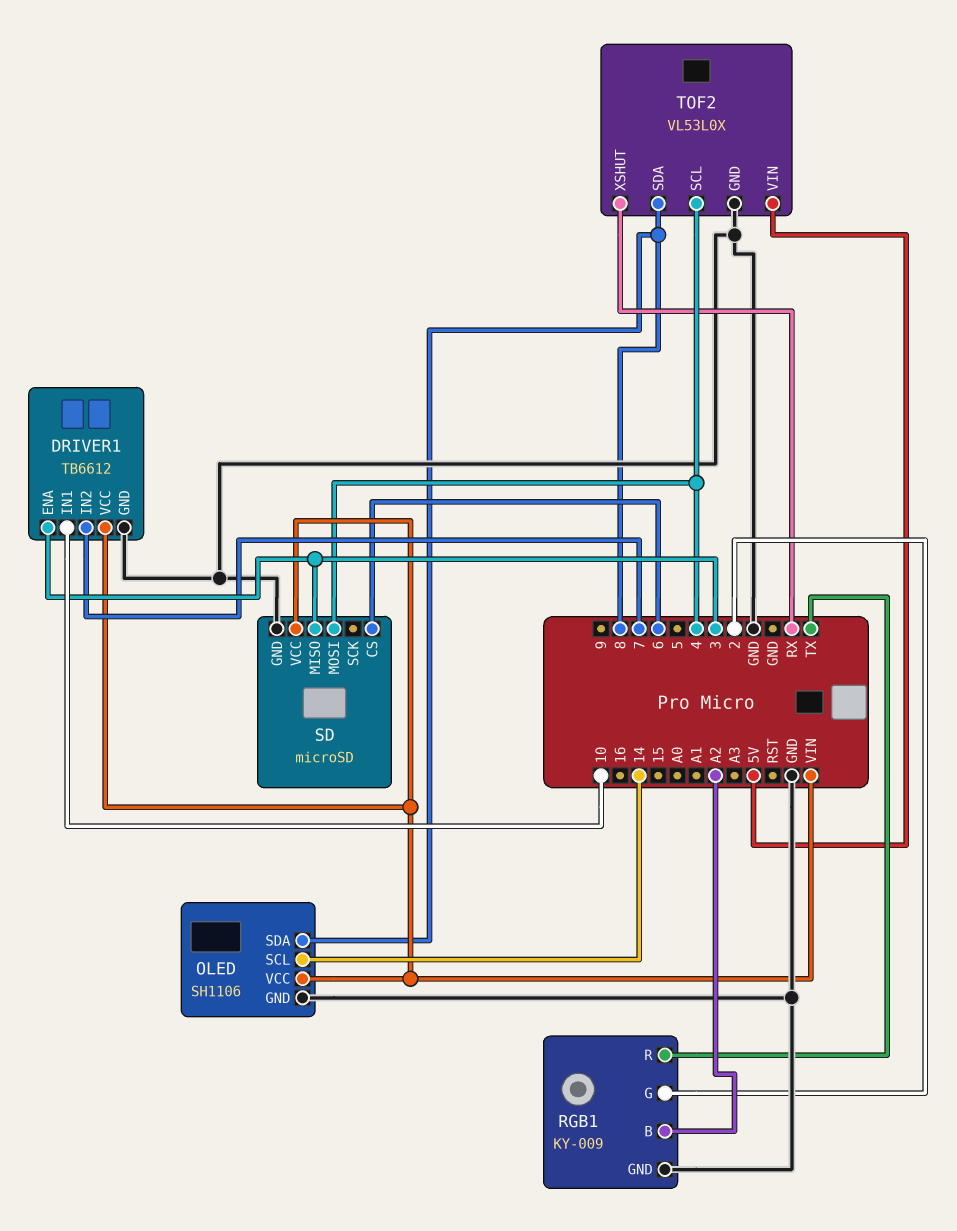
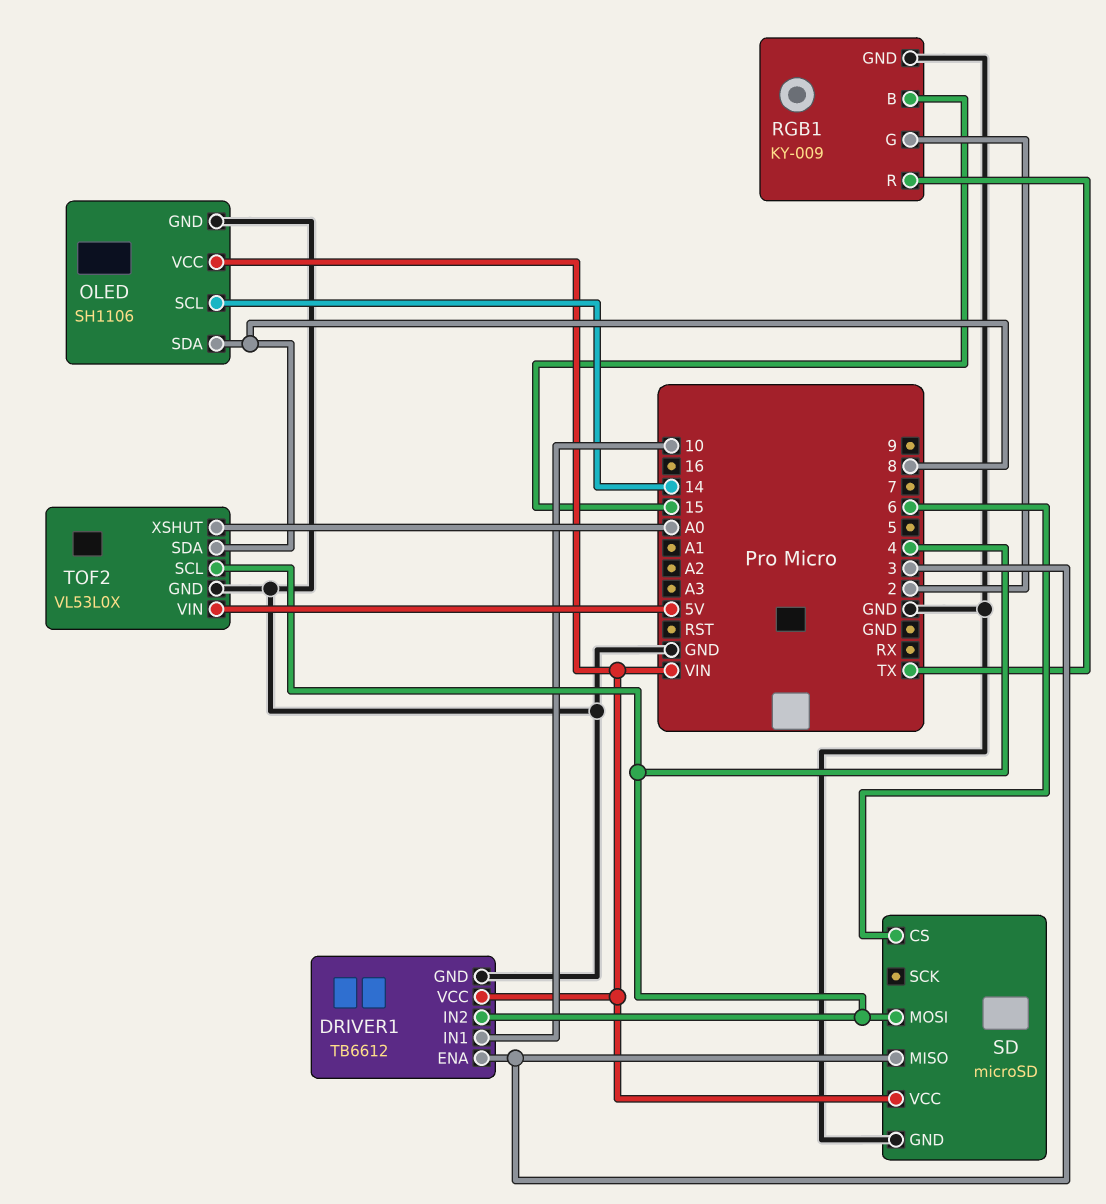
DRIVER1 pin IN2: 7 -> 4
RGB1 pin B: A2 -> 15
TOF2 pin XSHUT: RX -> A0

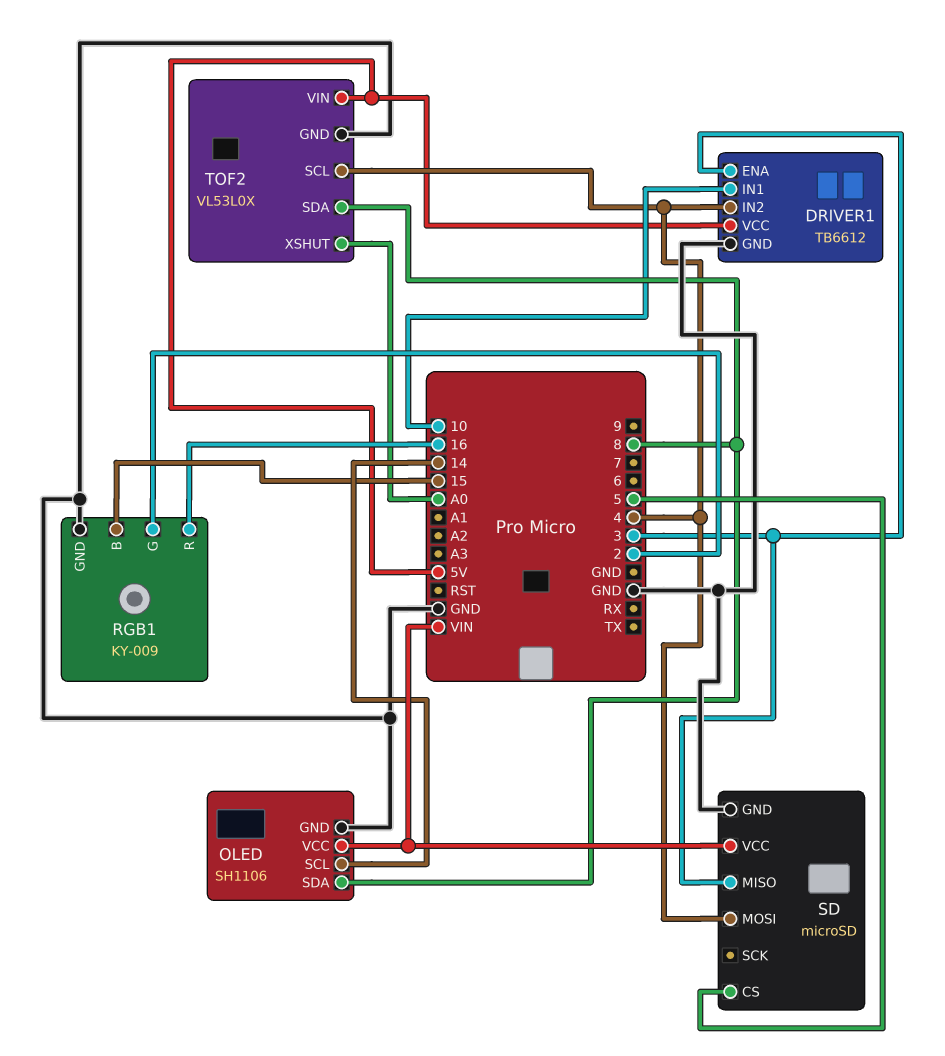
DRIVER1 pin VCC: VIN -> 5V
RGB1 pin R: TX -> 16
SD pin CS: 6 -> 5

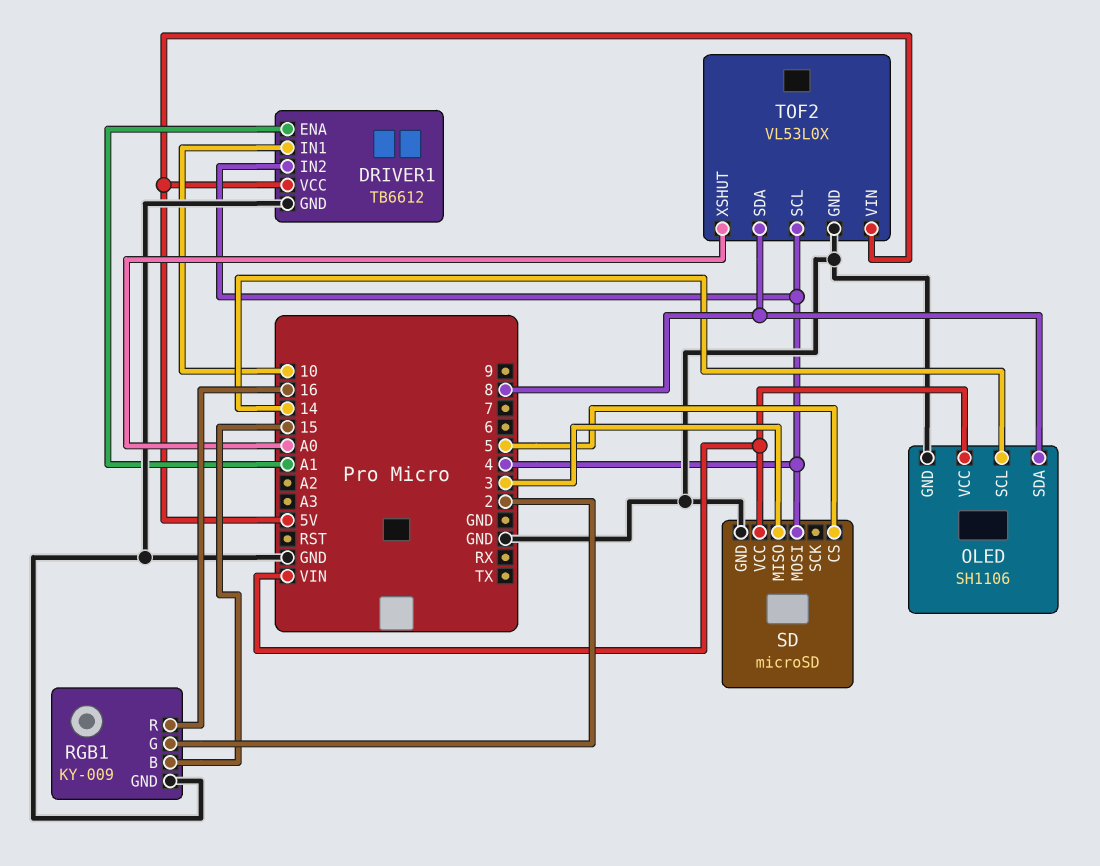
DRIVER1 pin ENA: 3 -> A1

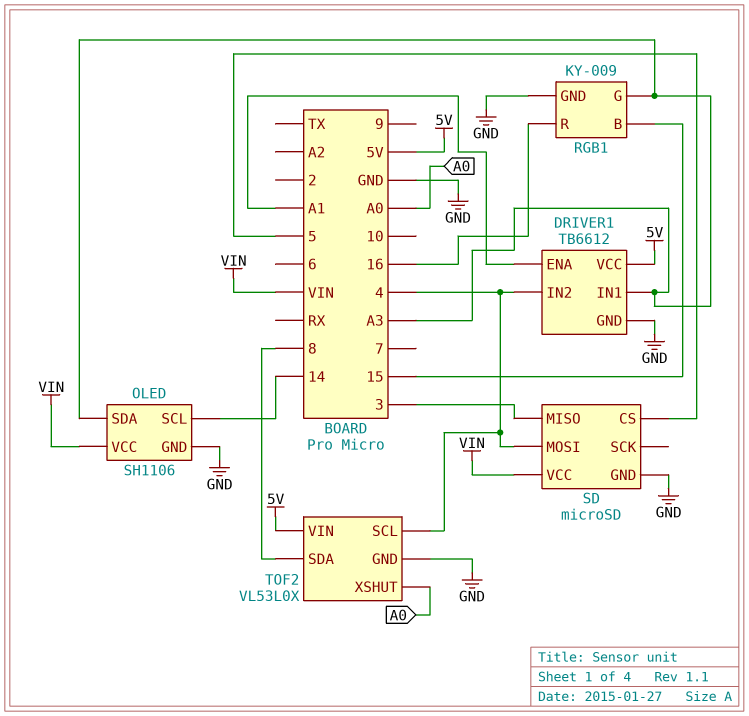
DRIVER1 pin IN1: 10 -> A3
OLED pin SDA: 8 -> A3
RGB1 pin G: 2 -> A3

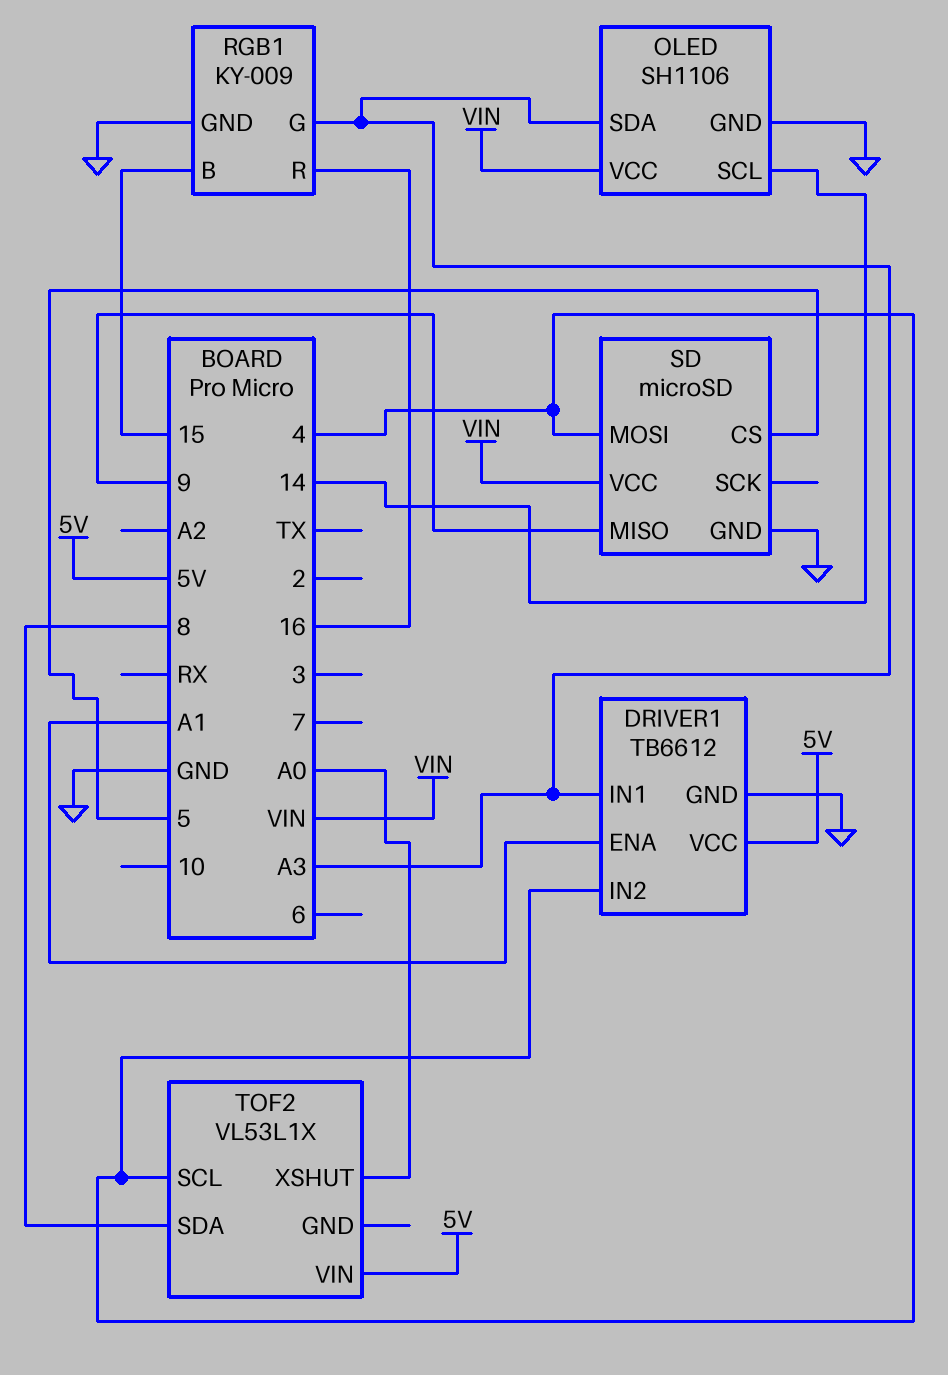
SD pin MISO: 3 -> 9
TOF2: VL53L0X -> VL53L1X
TOF2 pin GND: GND -> none

